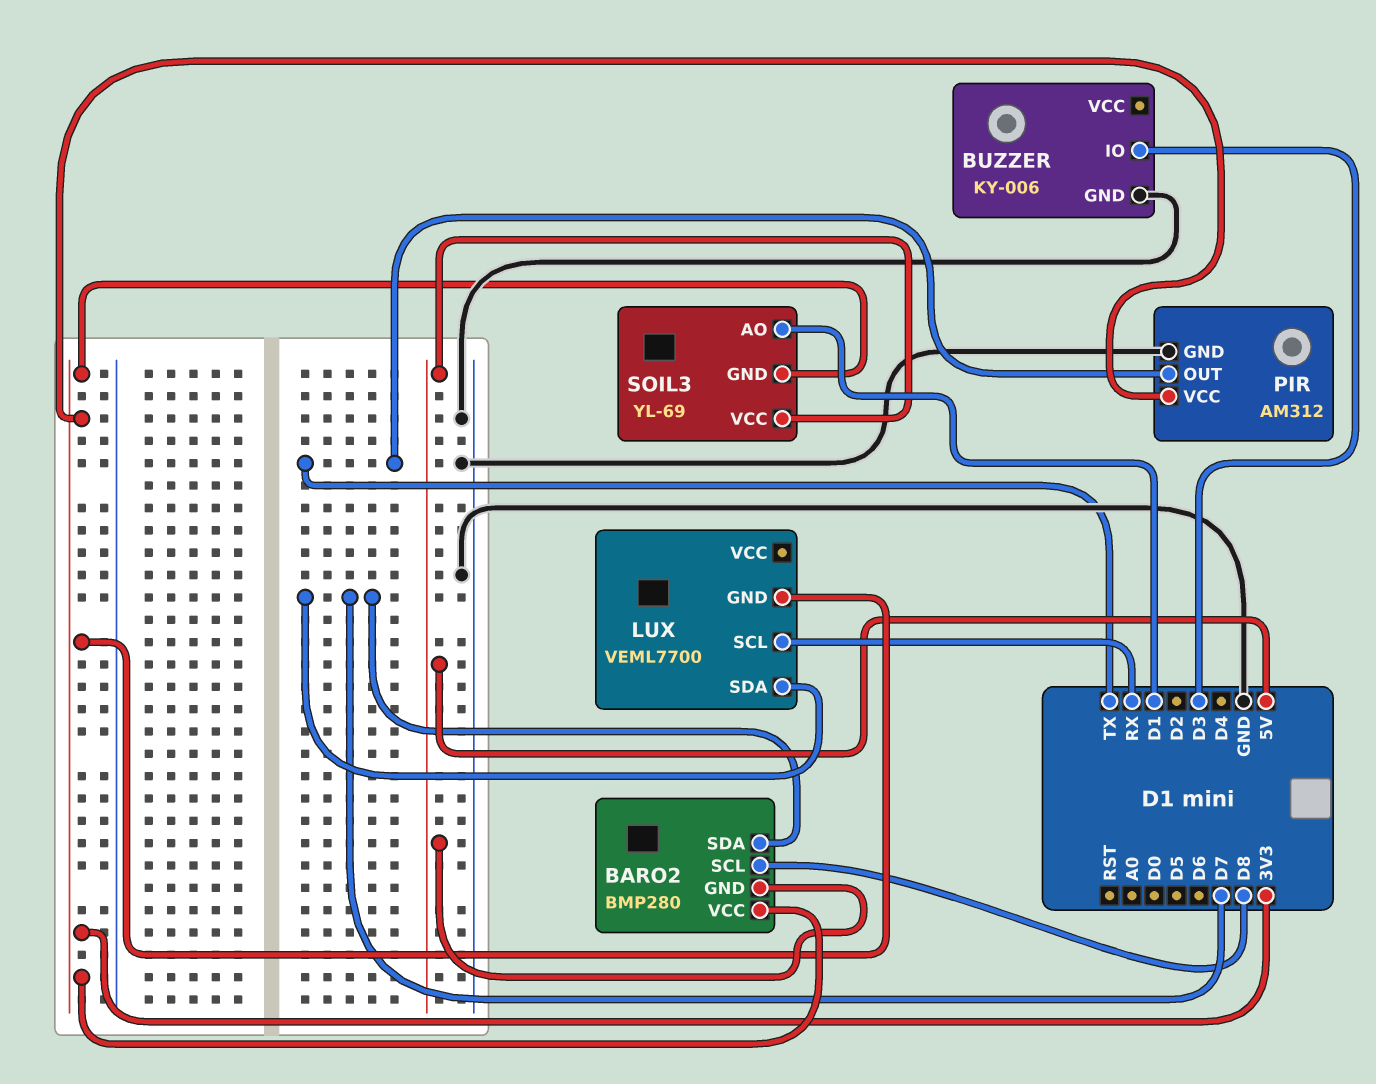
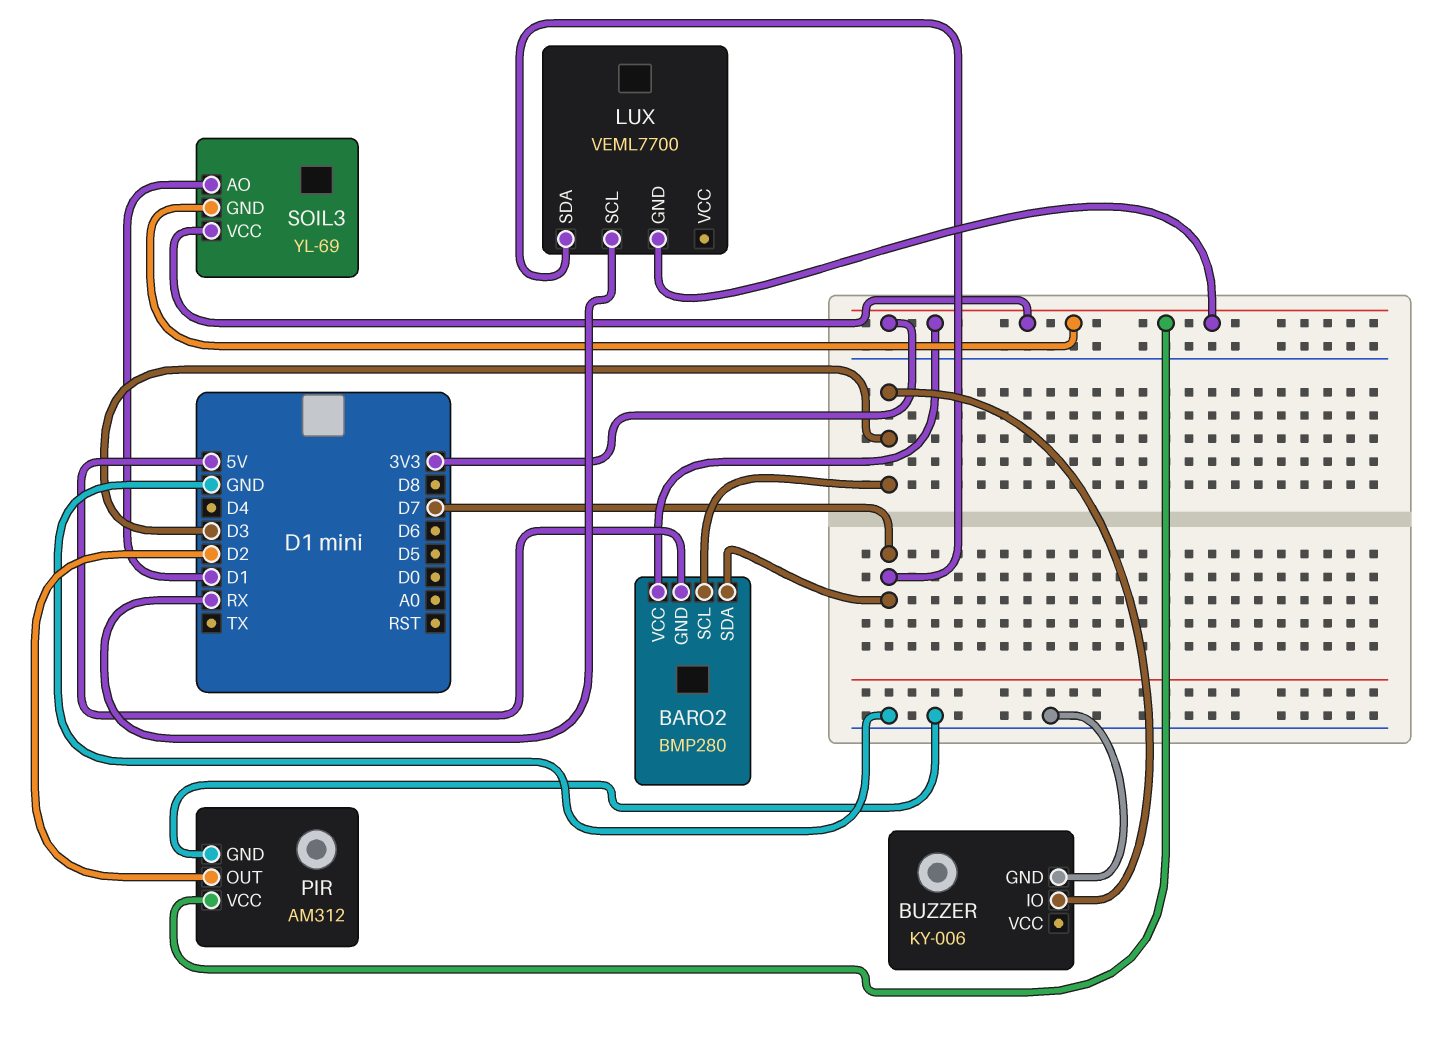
BARO2 pin SCL: D8 -> D3
PIR pin OUT: TX -> D2
SOIL3 pin VCC: 5V -> 3V3

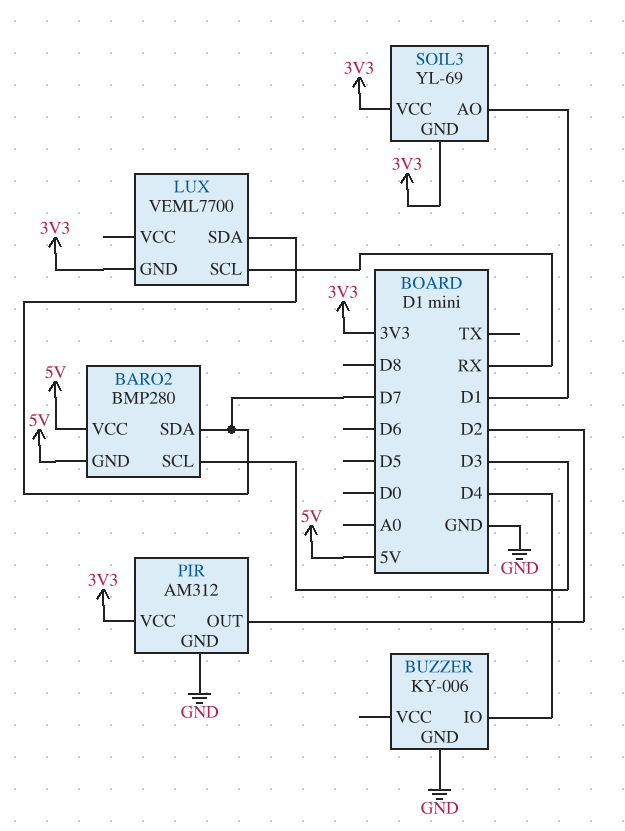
BARO2 pin VCC: 3V3 -> 5V
BUZZER pin IO: D3 -> D4

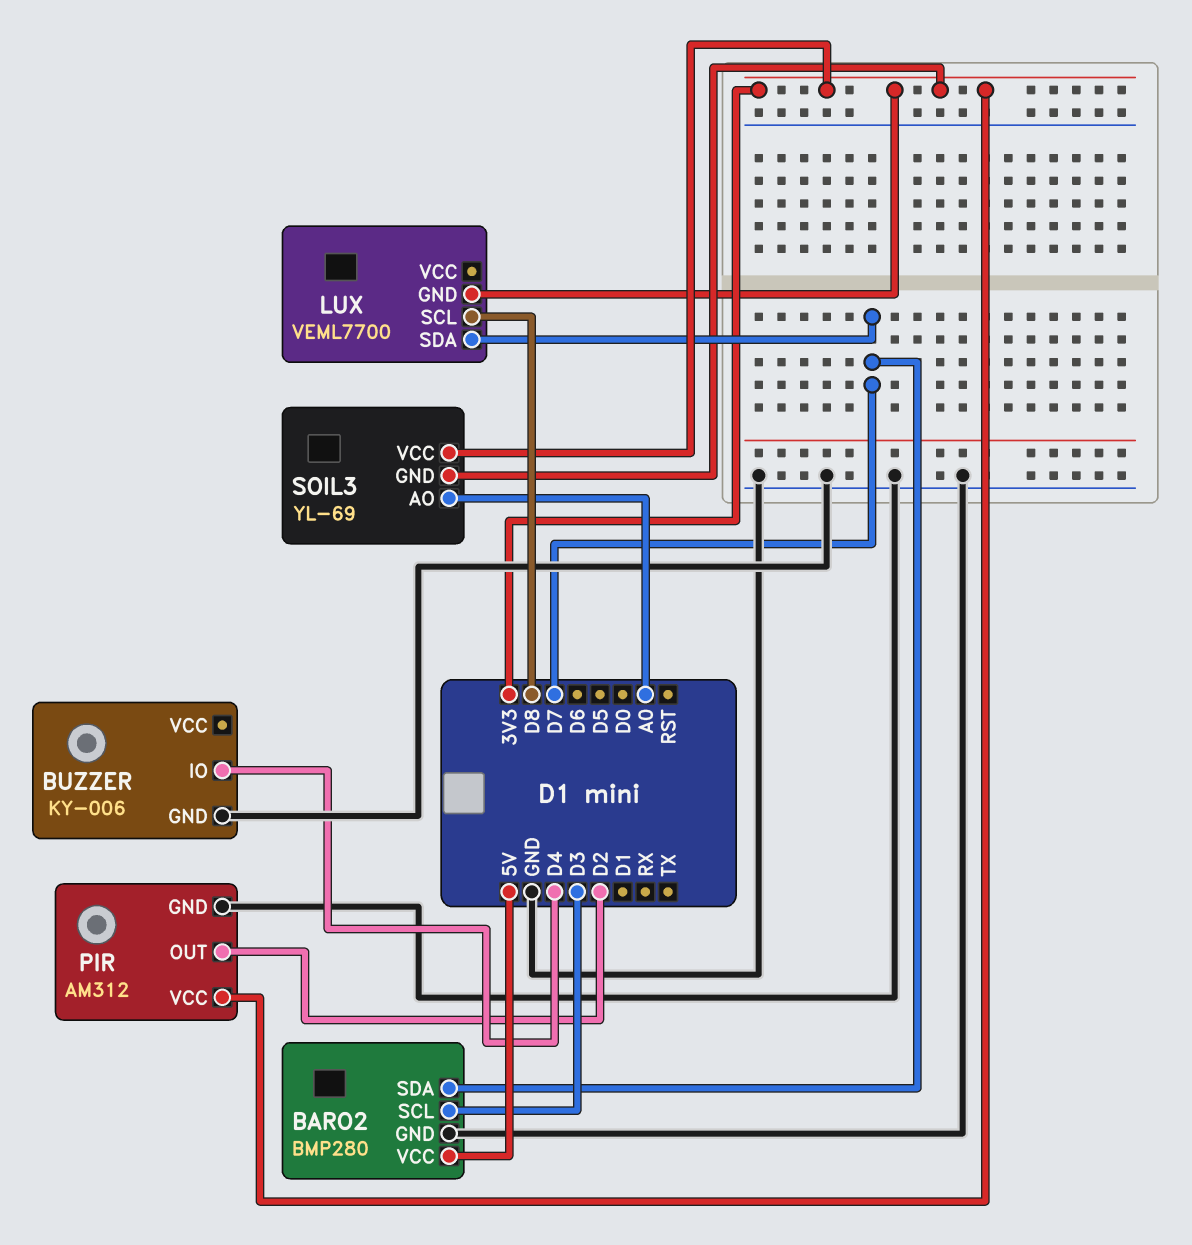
BARO2 pin GND: 5V -> GND
LUX pin SCL: RX -> D8
SOIL3 pin AO: D1 -> A0

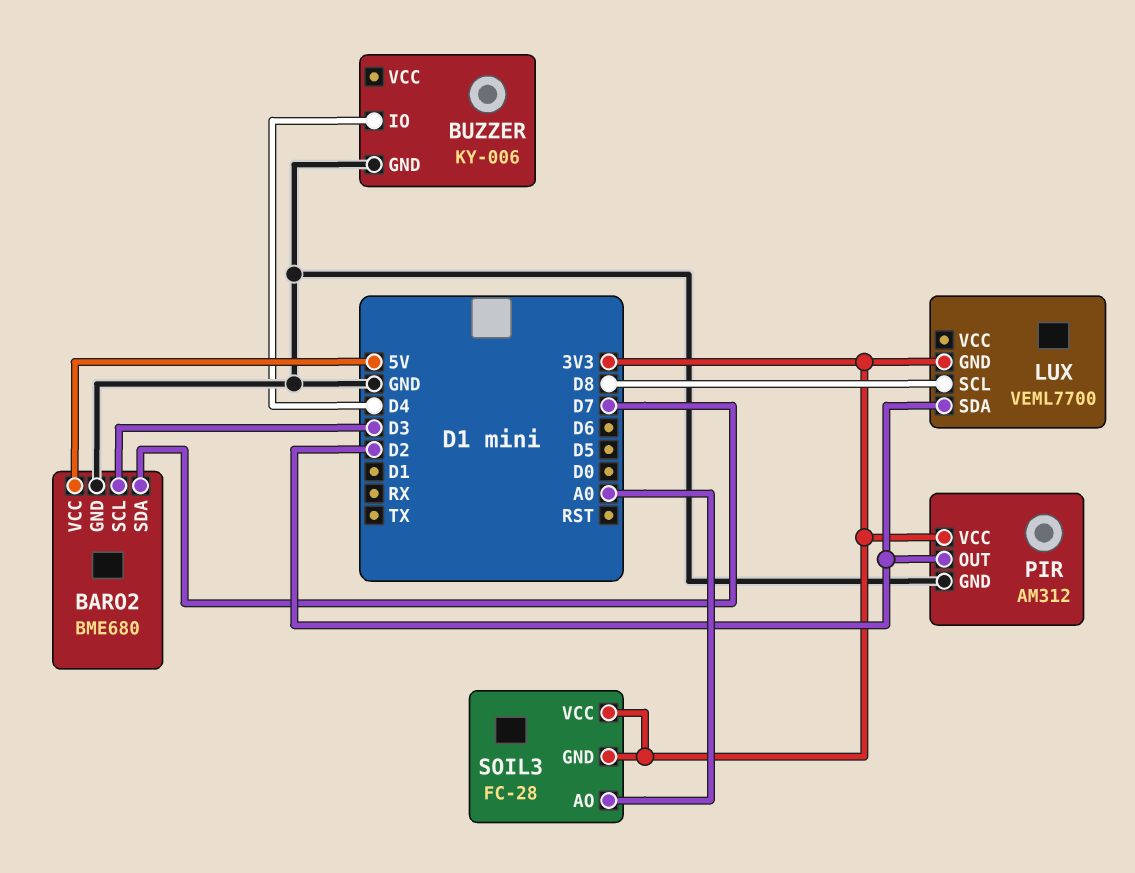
BARO2: BMP280 -> BME680
LUX pin SDA: D7 -> D2
SOIL3: YL-69 -> FC-28

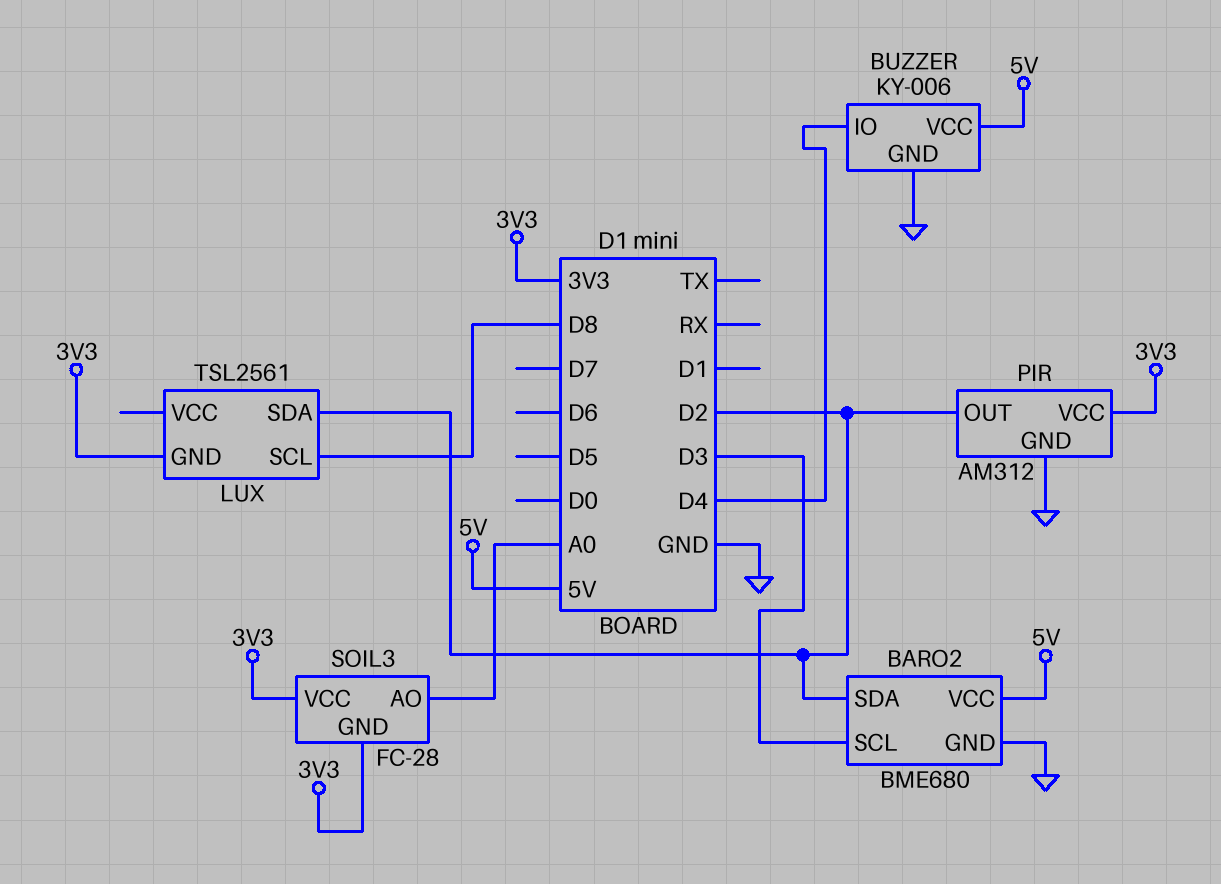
BARO2 pin SDA: D7 -> D2
BUZZER pin VCC: none -> 5V
LUX: VEML7700 -> TSL2561

